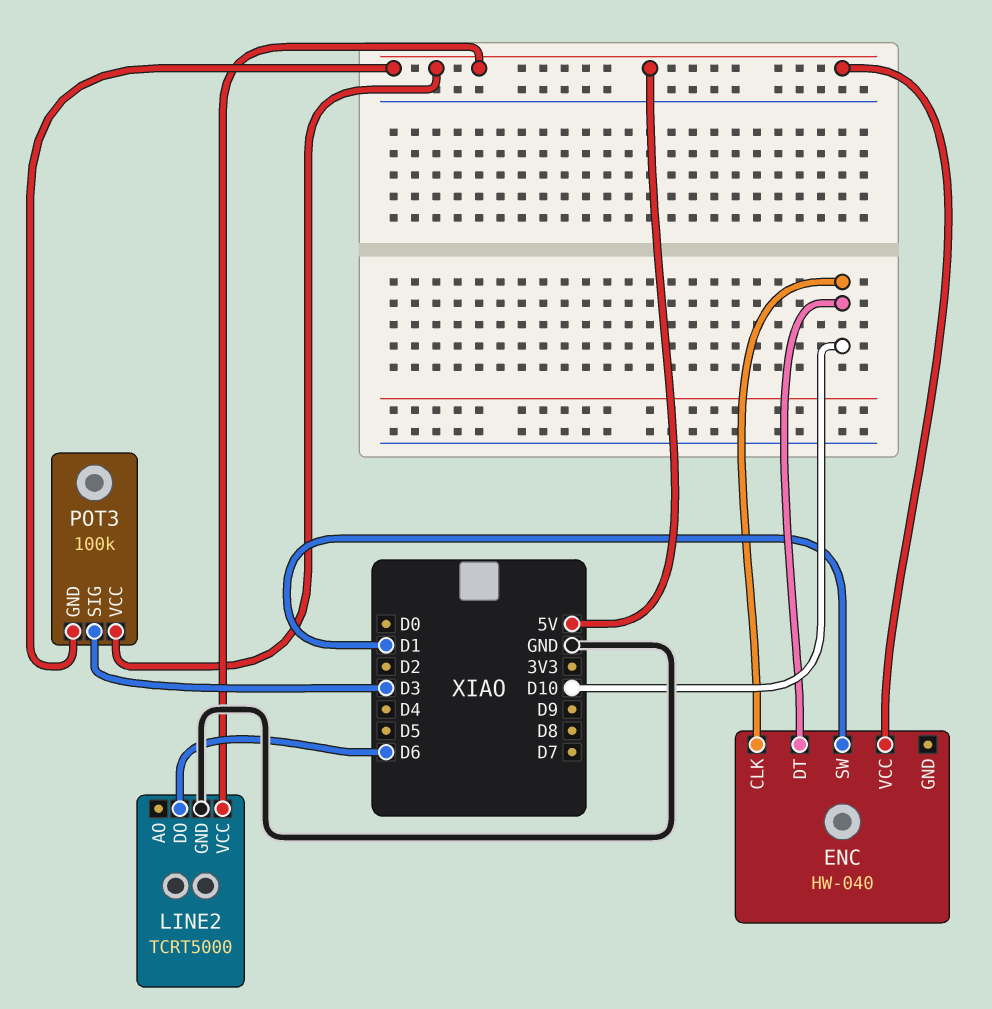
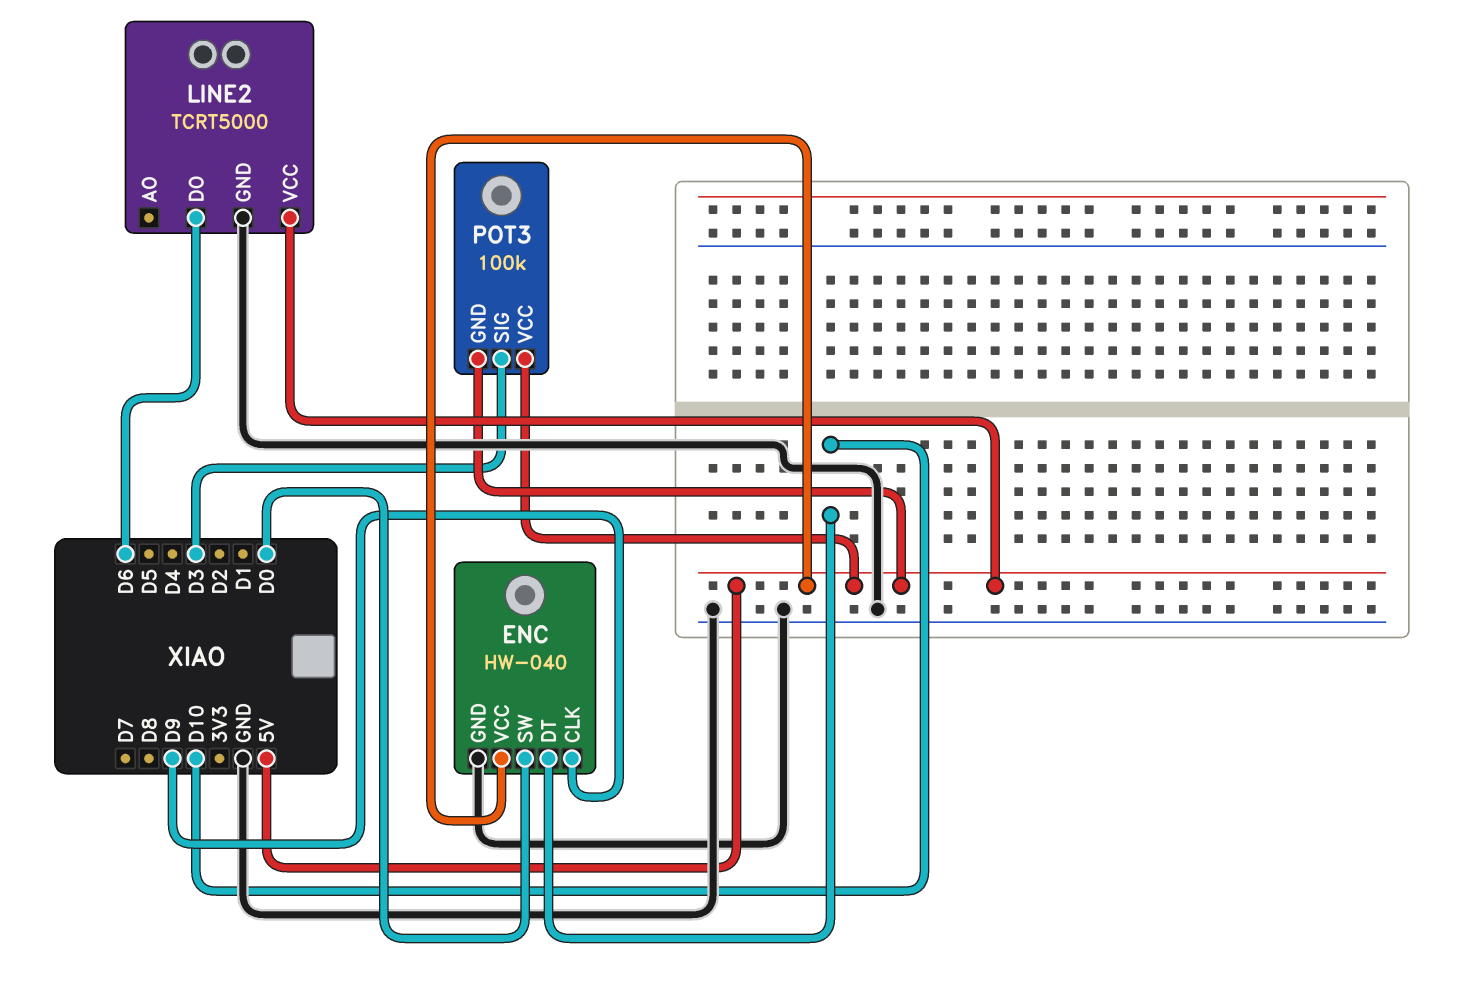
ENC pin CLK: D10 -> D9
ENC pin GND: none -> GND
ENC pin SW: D1 -> D0

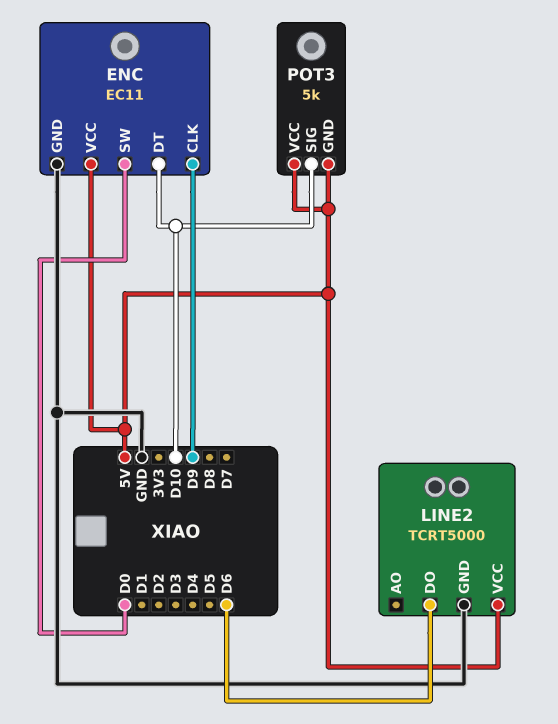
ENC: HW-040 -> EC11
POT3: 100k -> 5k
POT3 pin SIG: D3 -> D10

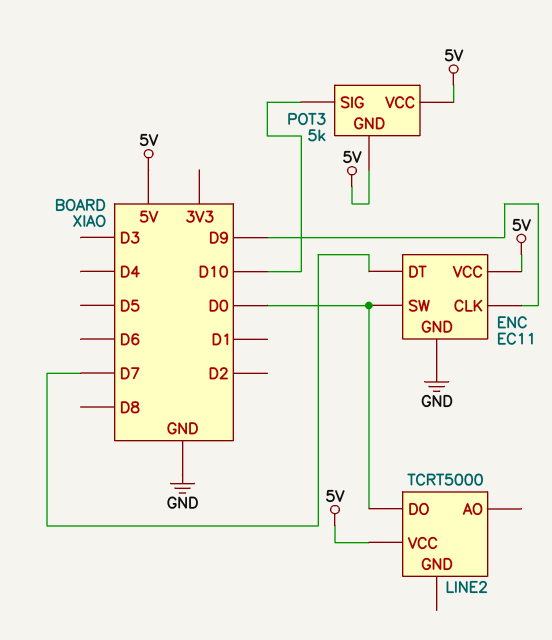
ENC pin DT: D10 -> D7
LINE2 pin DO: D6 -> D0
LINE2 pin GND: GND -> none

